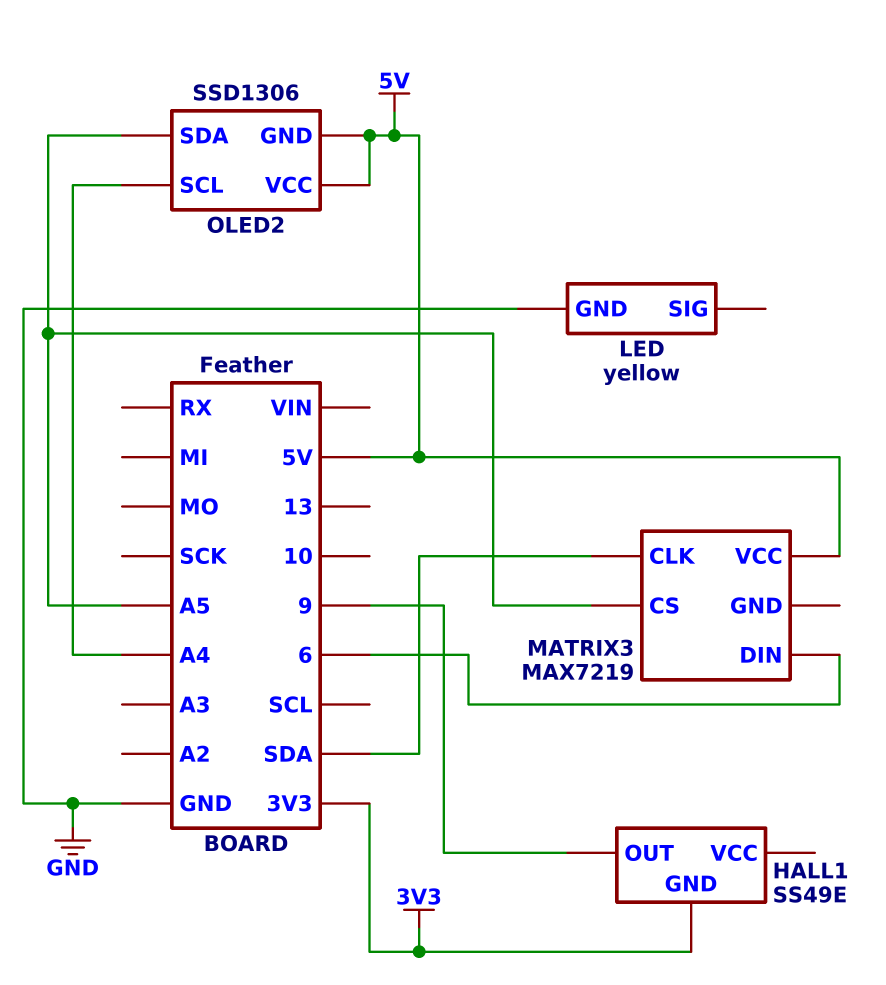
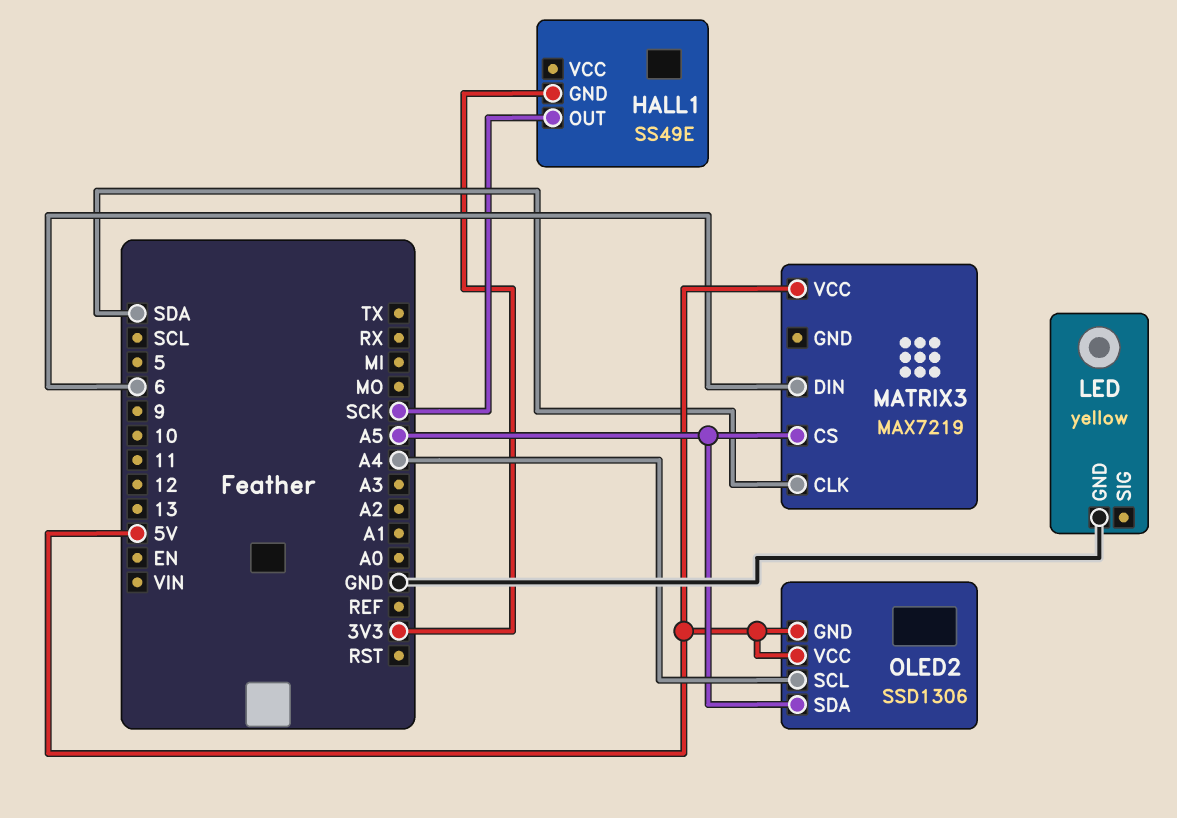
HALL1 pin OUT: 9 -> SCK

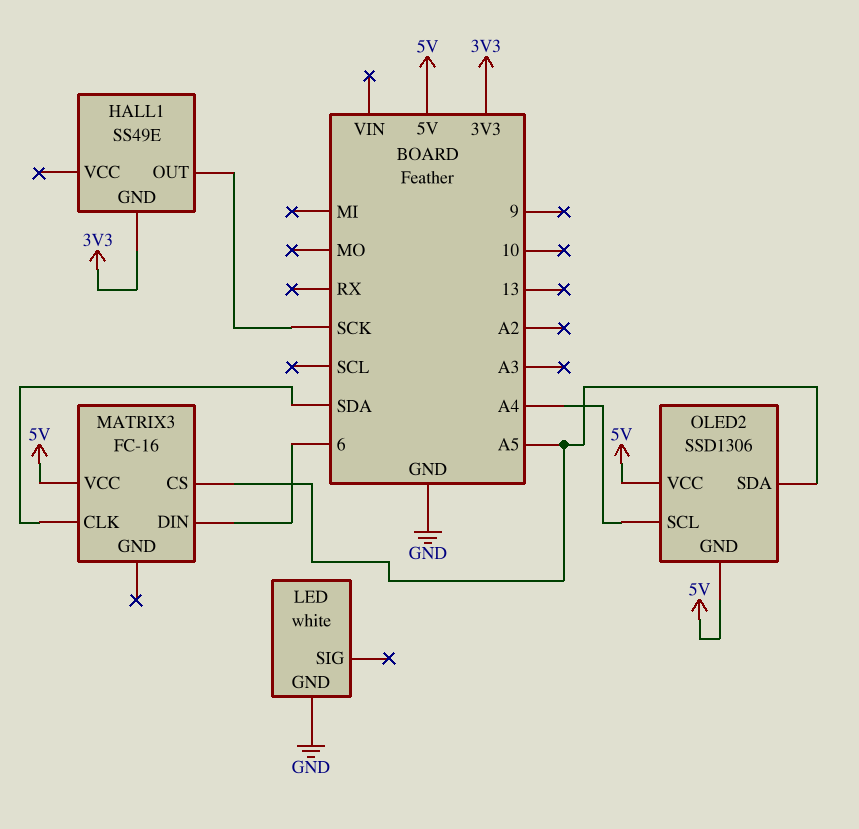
LED: yellow -> white
MATRIX3: MAX7219 -> FC-16

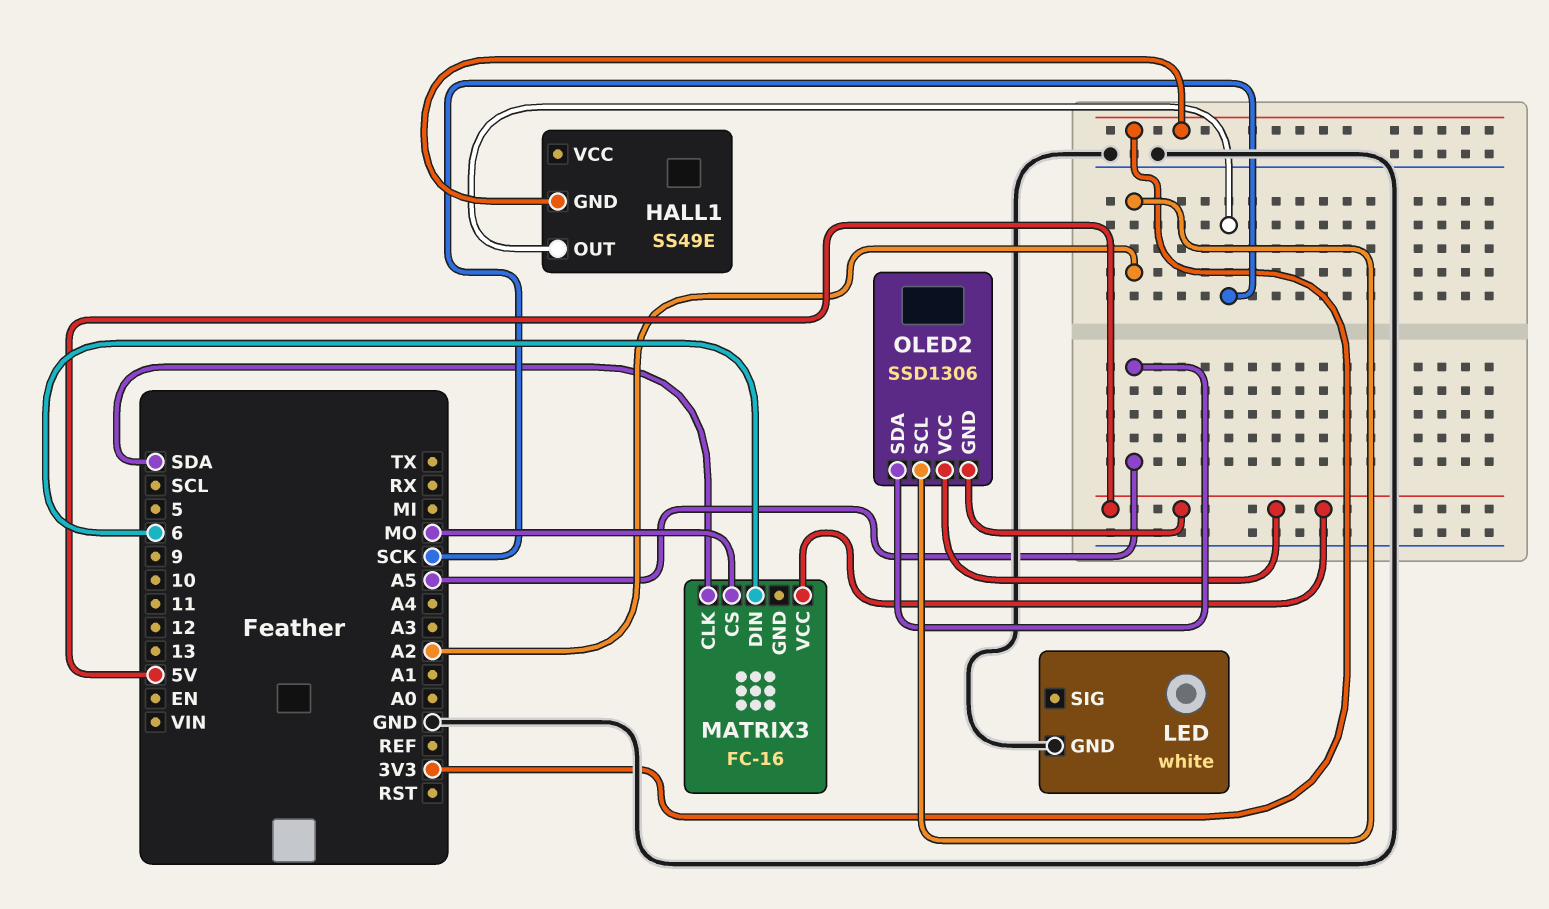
MATRIX3 pin CS: A5 -> MO
OLED2 pin SCL: A4 -> A2

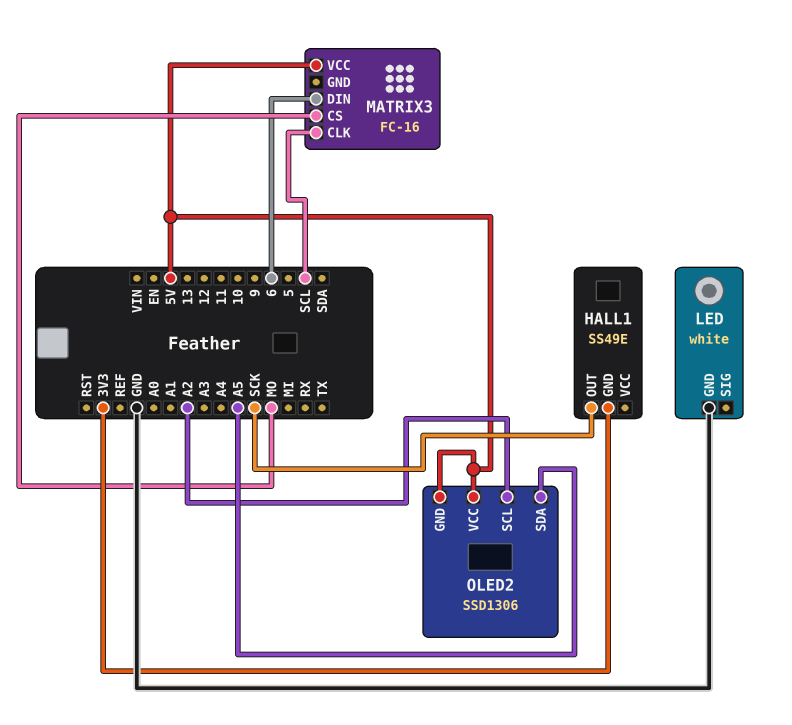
MATRIX3 pin CLK: SDA -> SCL

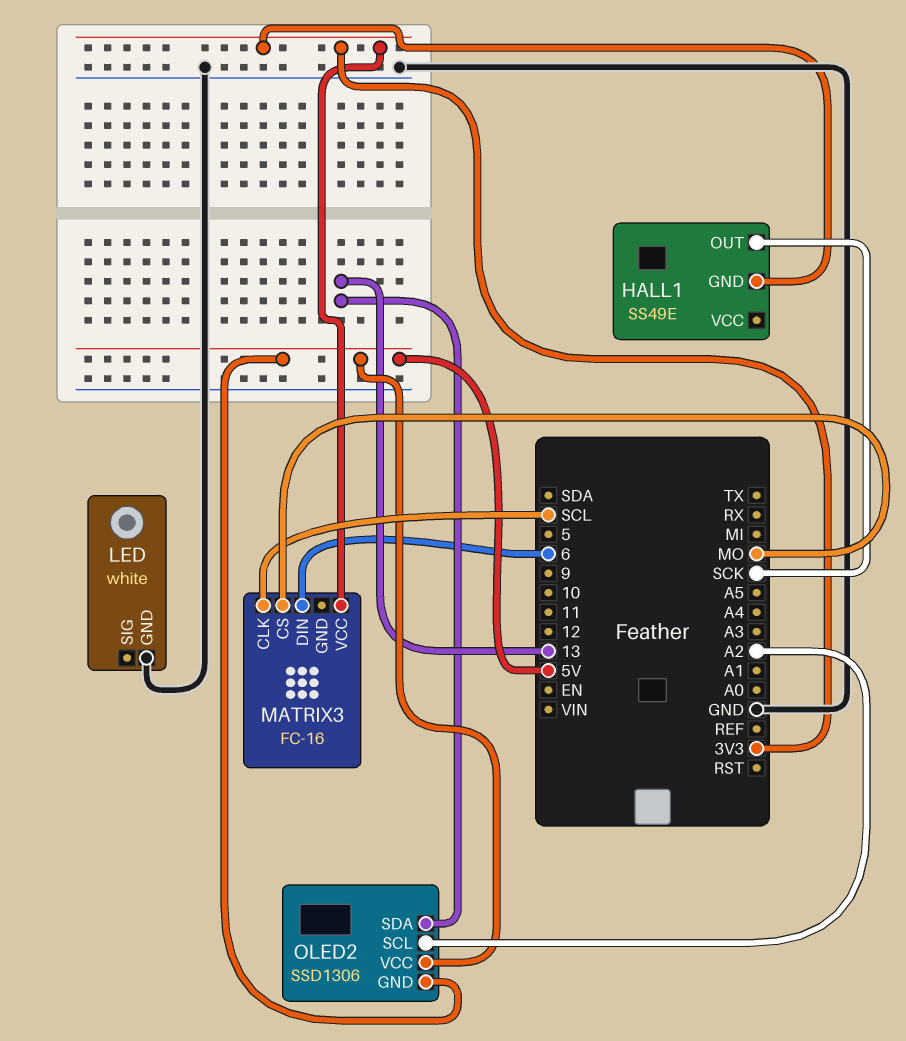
MATRIX3 pin VCC: 5V -> 3V3
OLED2 pin SDA: A5 -> 13

